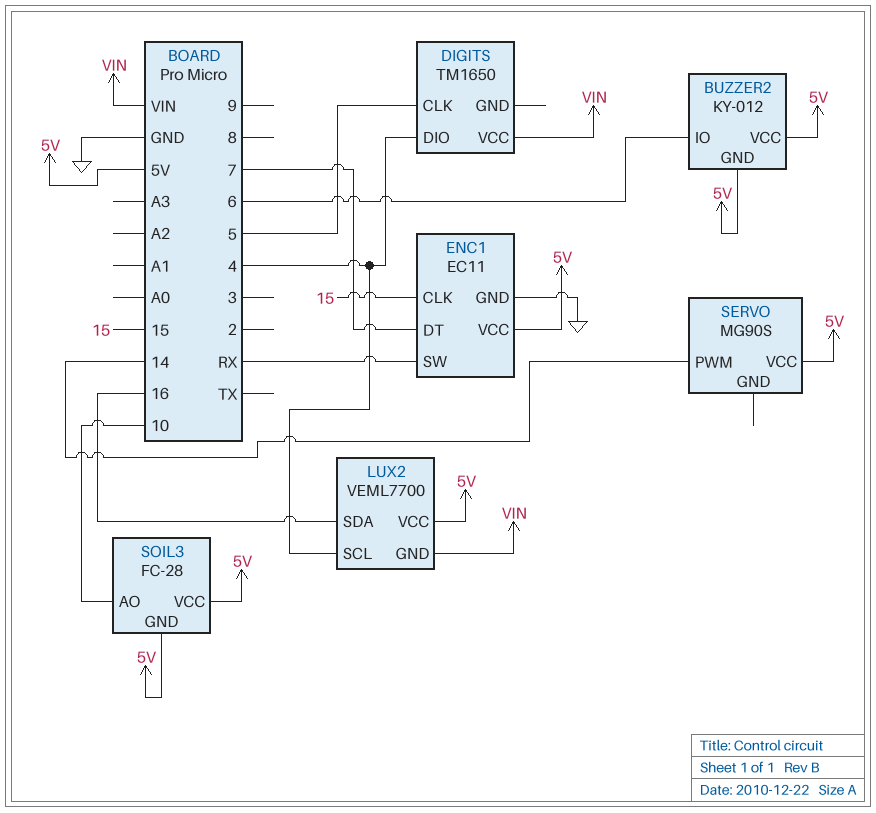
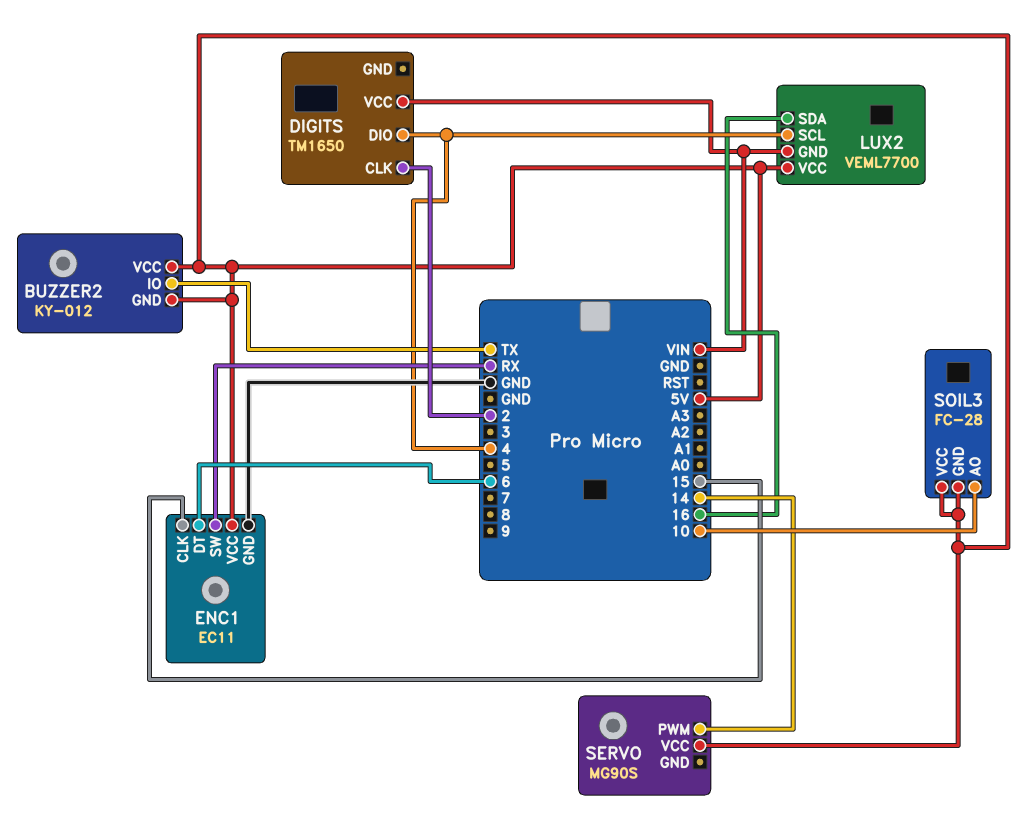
BUZZER2 pin IO: 6 -> TX
DIGITS pin CLK: 5 -> 2
ENC1 pin DT: 7 -> 6

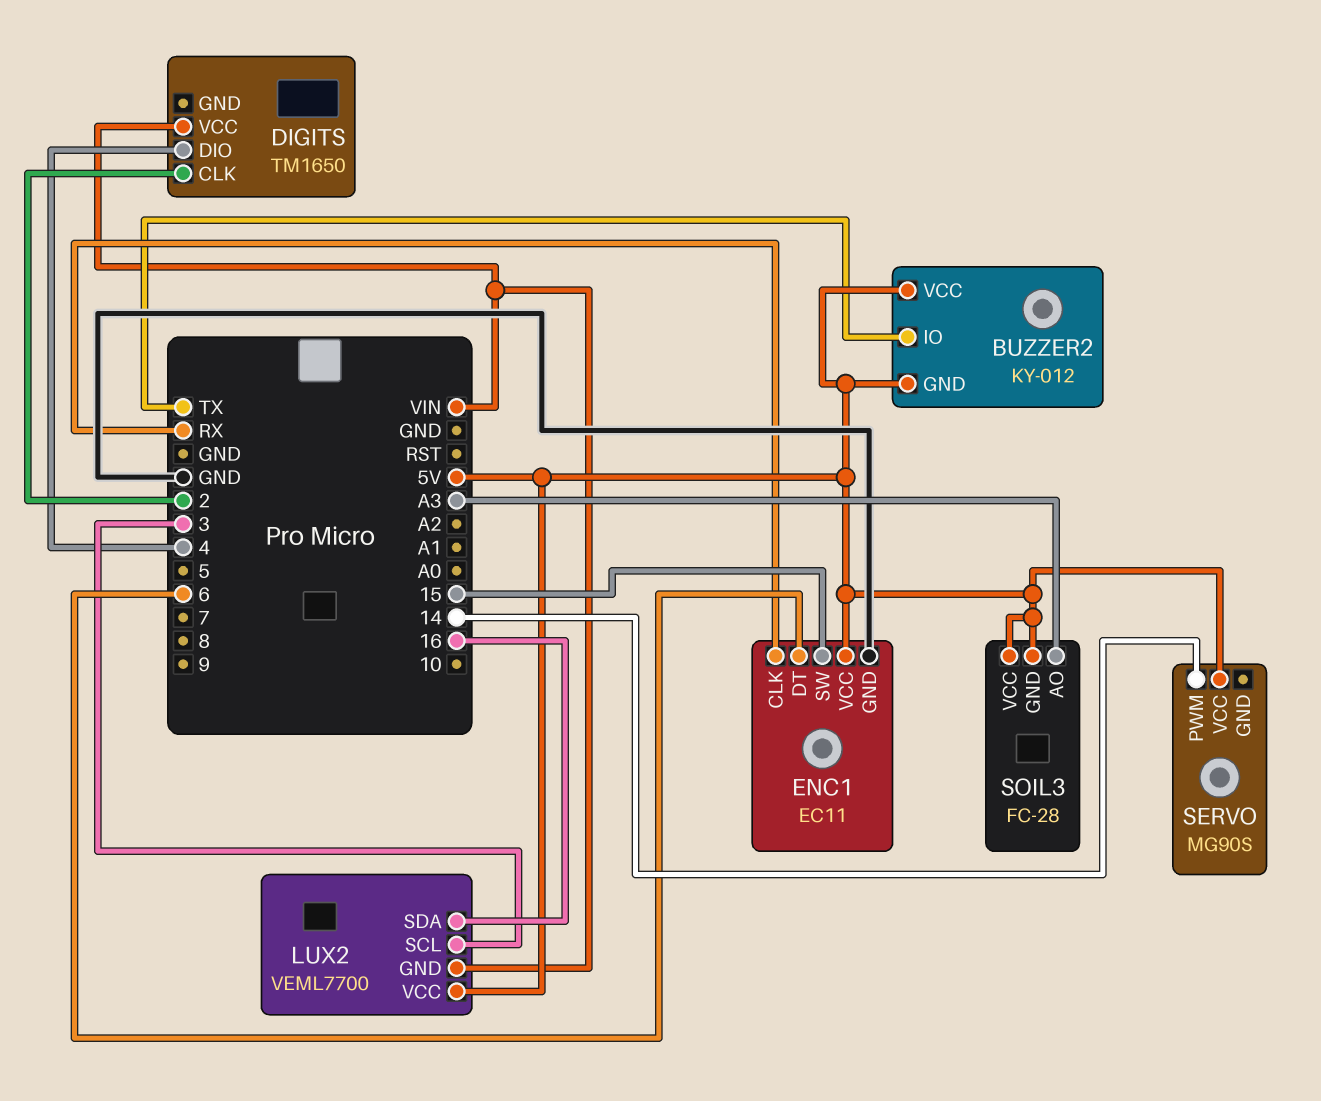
ENC1 pin CLK: 15 -> RX
ENC1 pin SW: RX -> 15
LUX2 pin SCL: 4 -> 3
SOIL3 pin AO: 10 -> A3

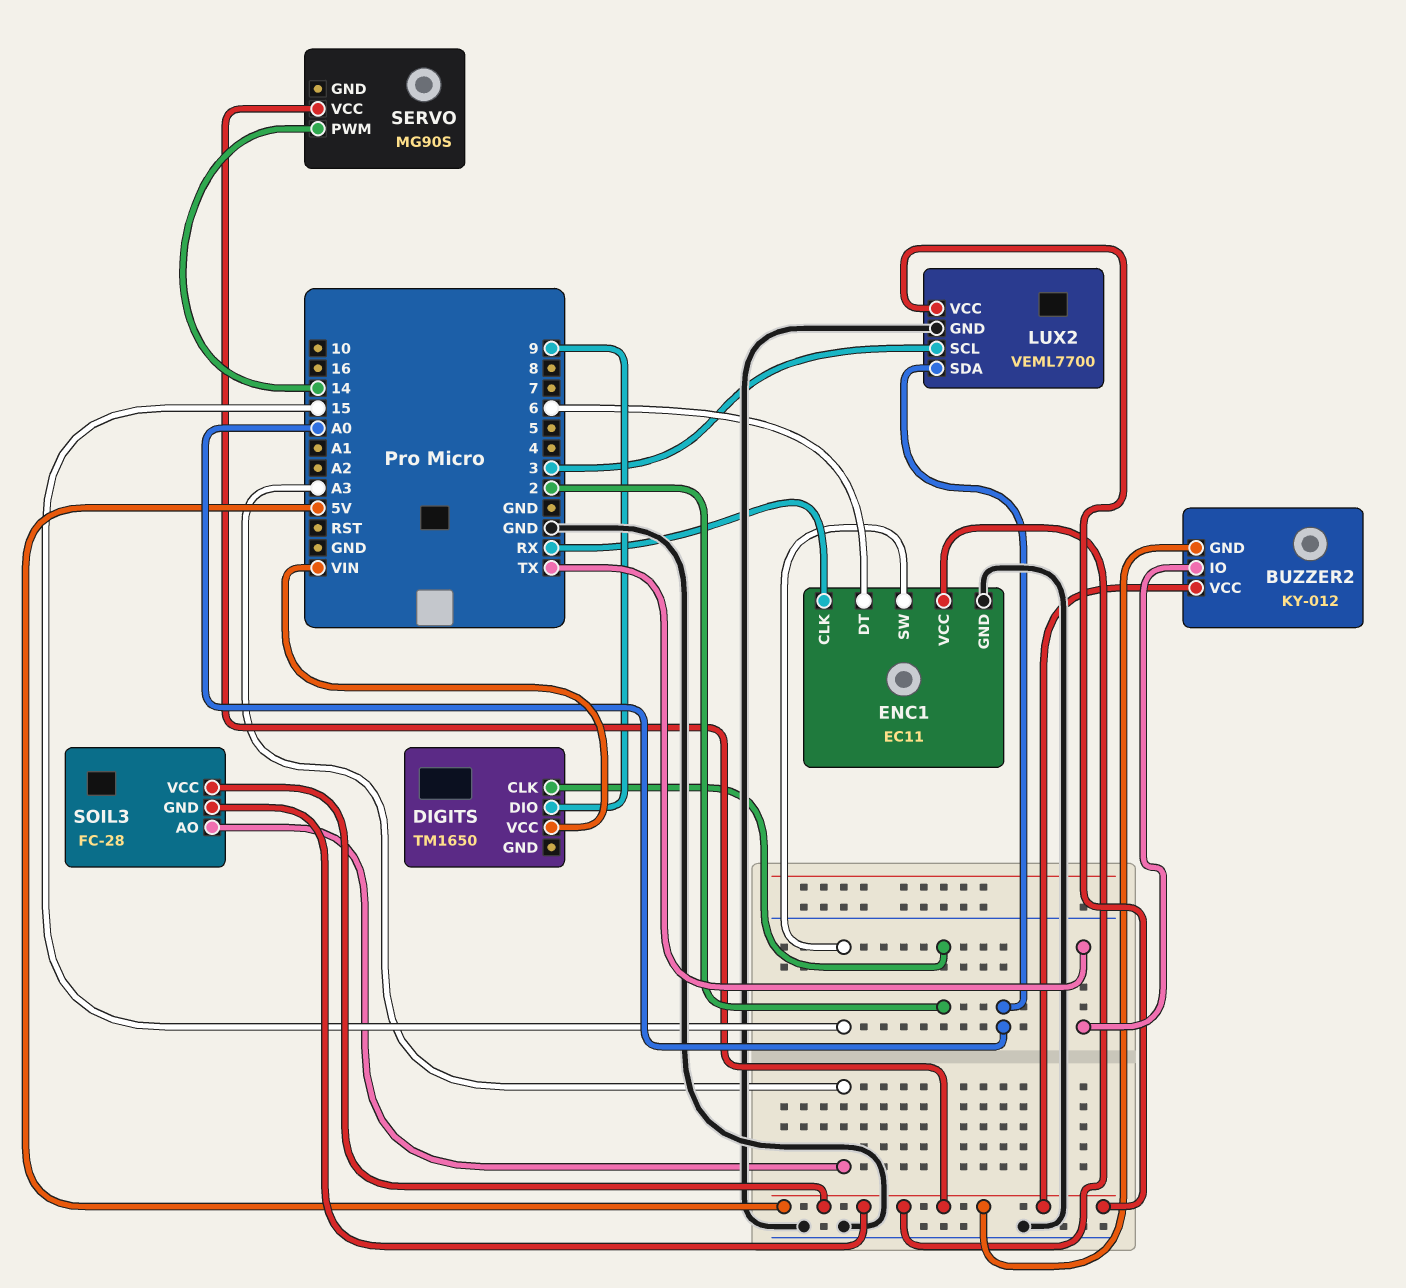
DIGITS pin DIO: 4 -> 9
LUX2 pin GND: VIN -> GND
LUX2 pin SDA: 16 -> A0

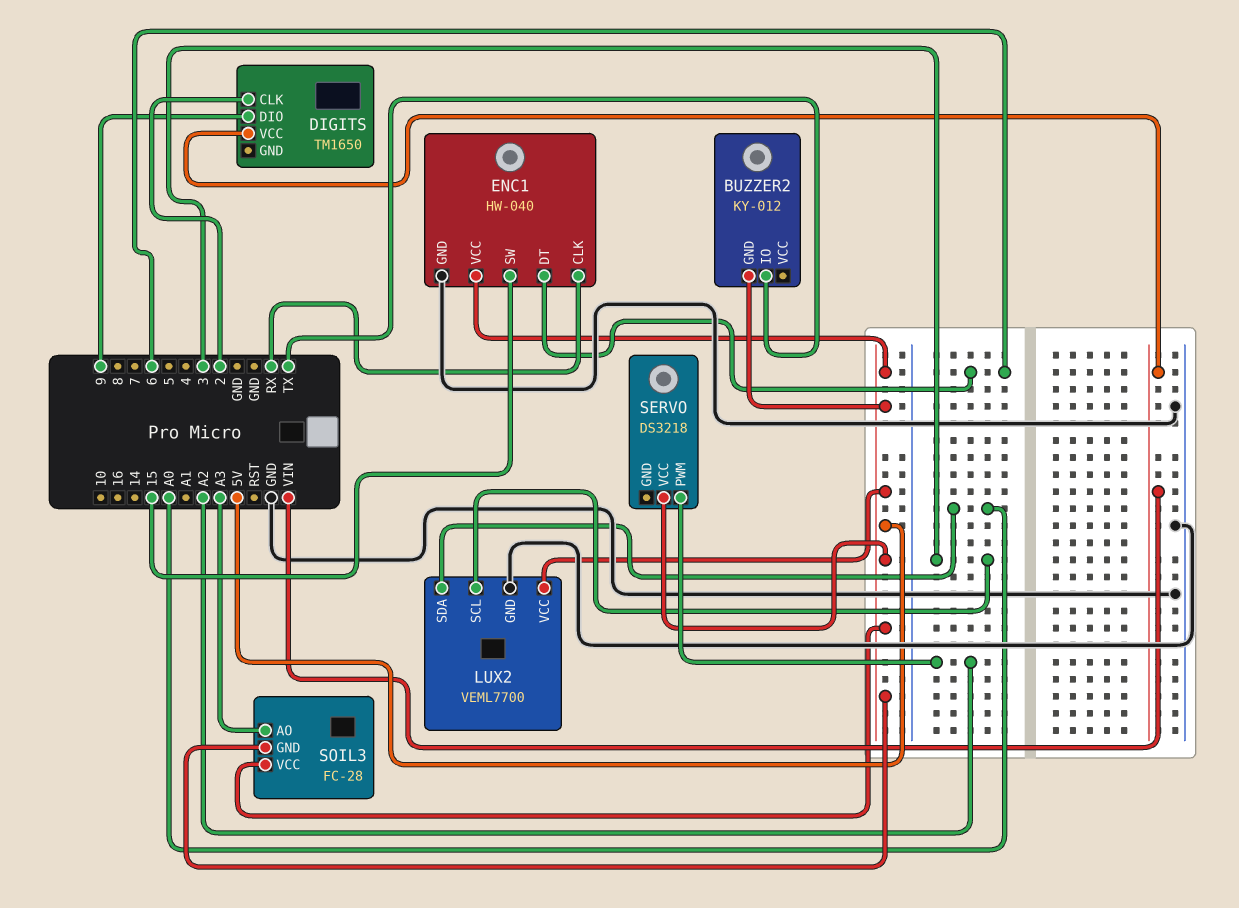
BUZZER2 pin VCC: 5V -> none
ENC1: EC11 -> HW-040
SERVO: MG90S -> DS3218
SERVO pin PWM: 14 -> A2

